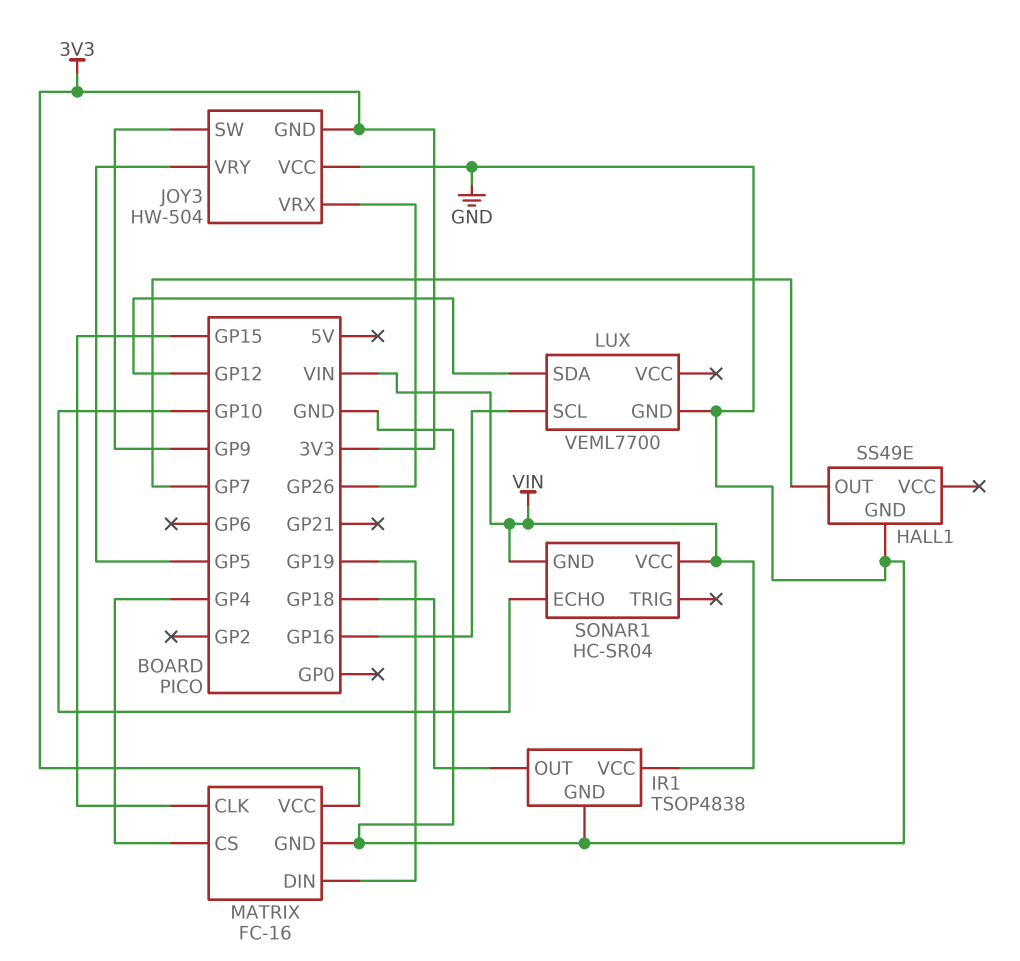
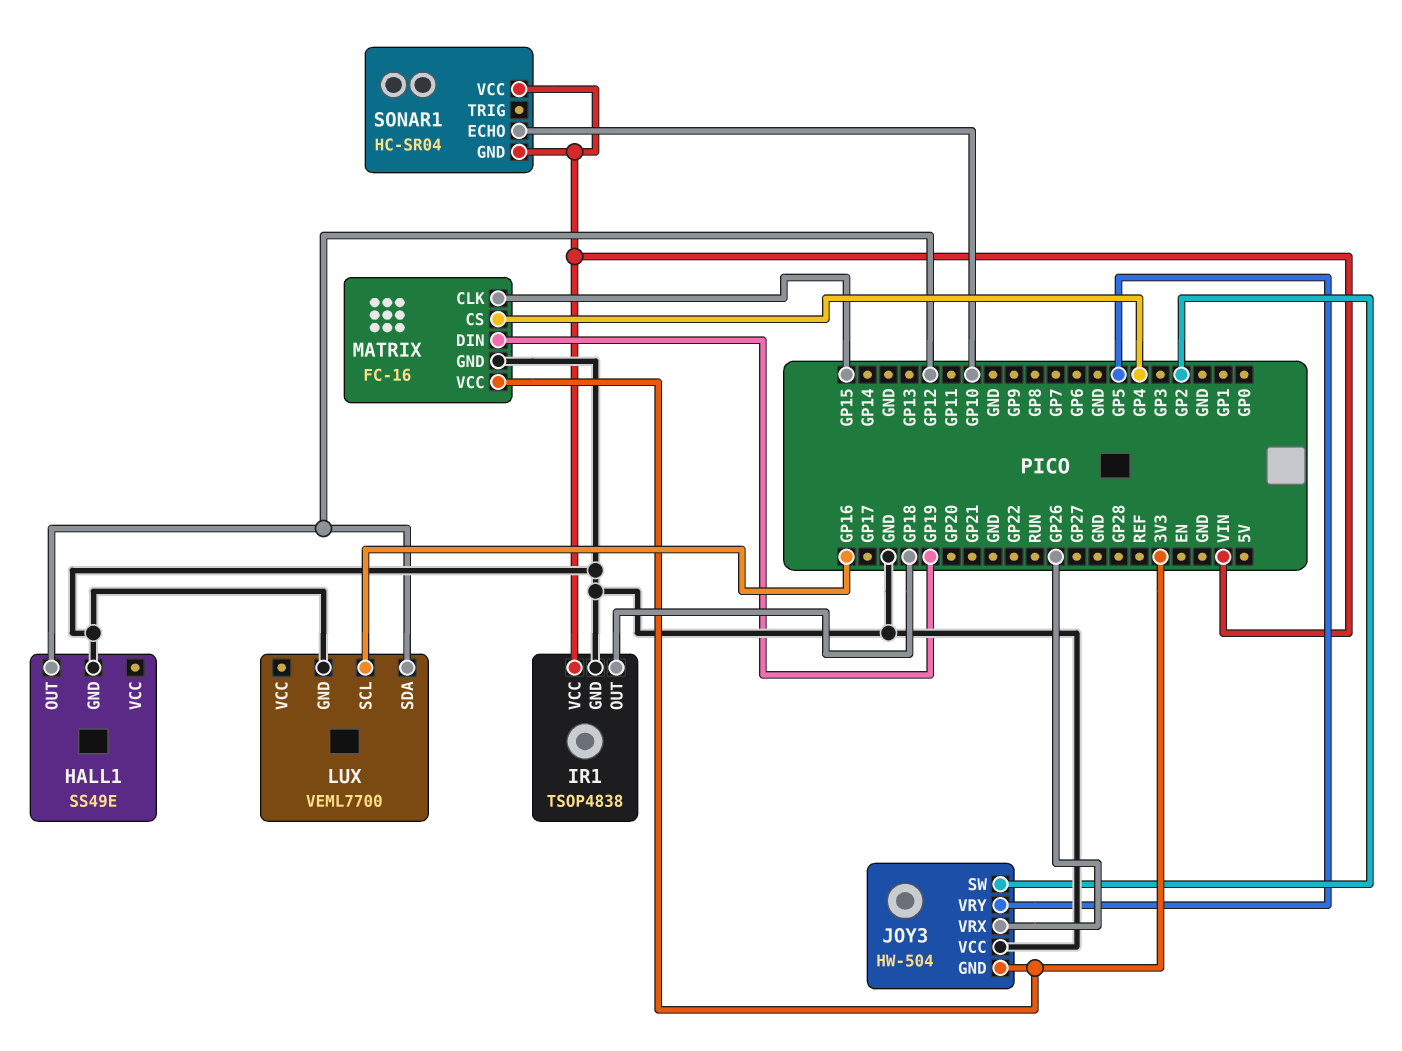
HALL1 pin OUT: GP7 -> GP12
JOY3 pin SW: GP9 -> GP2

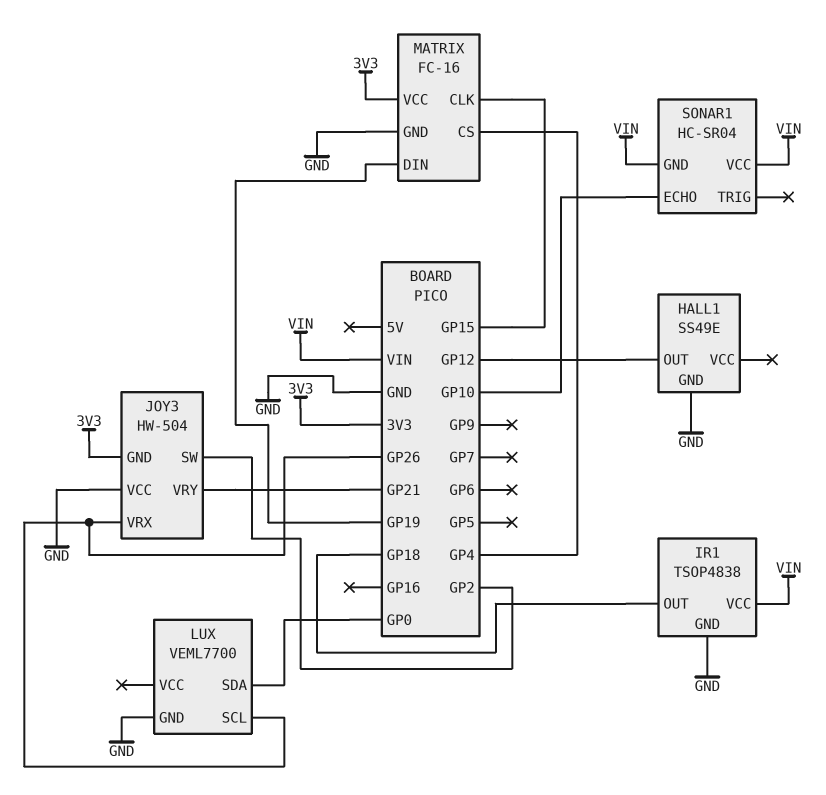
JOY3 pin VRY: GP5 -> GP21
LUX pin SCL: GP16 -> GP26
LUX pin SDA: GP12 -> GP0

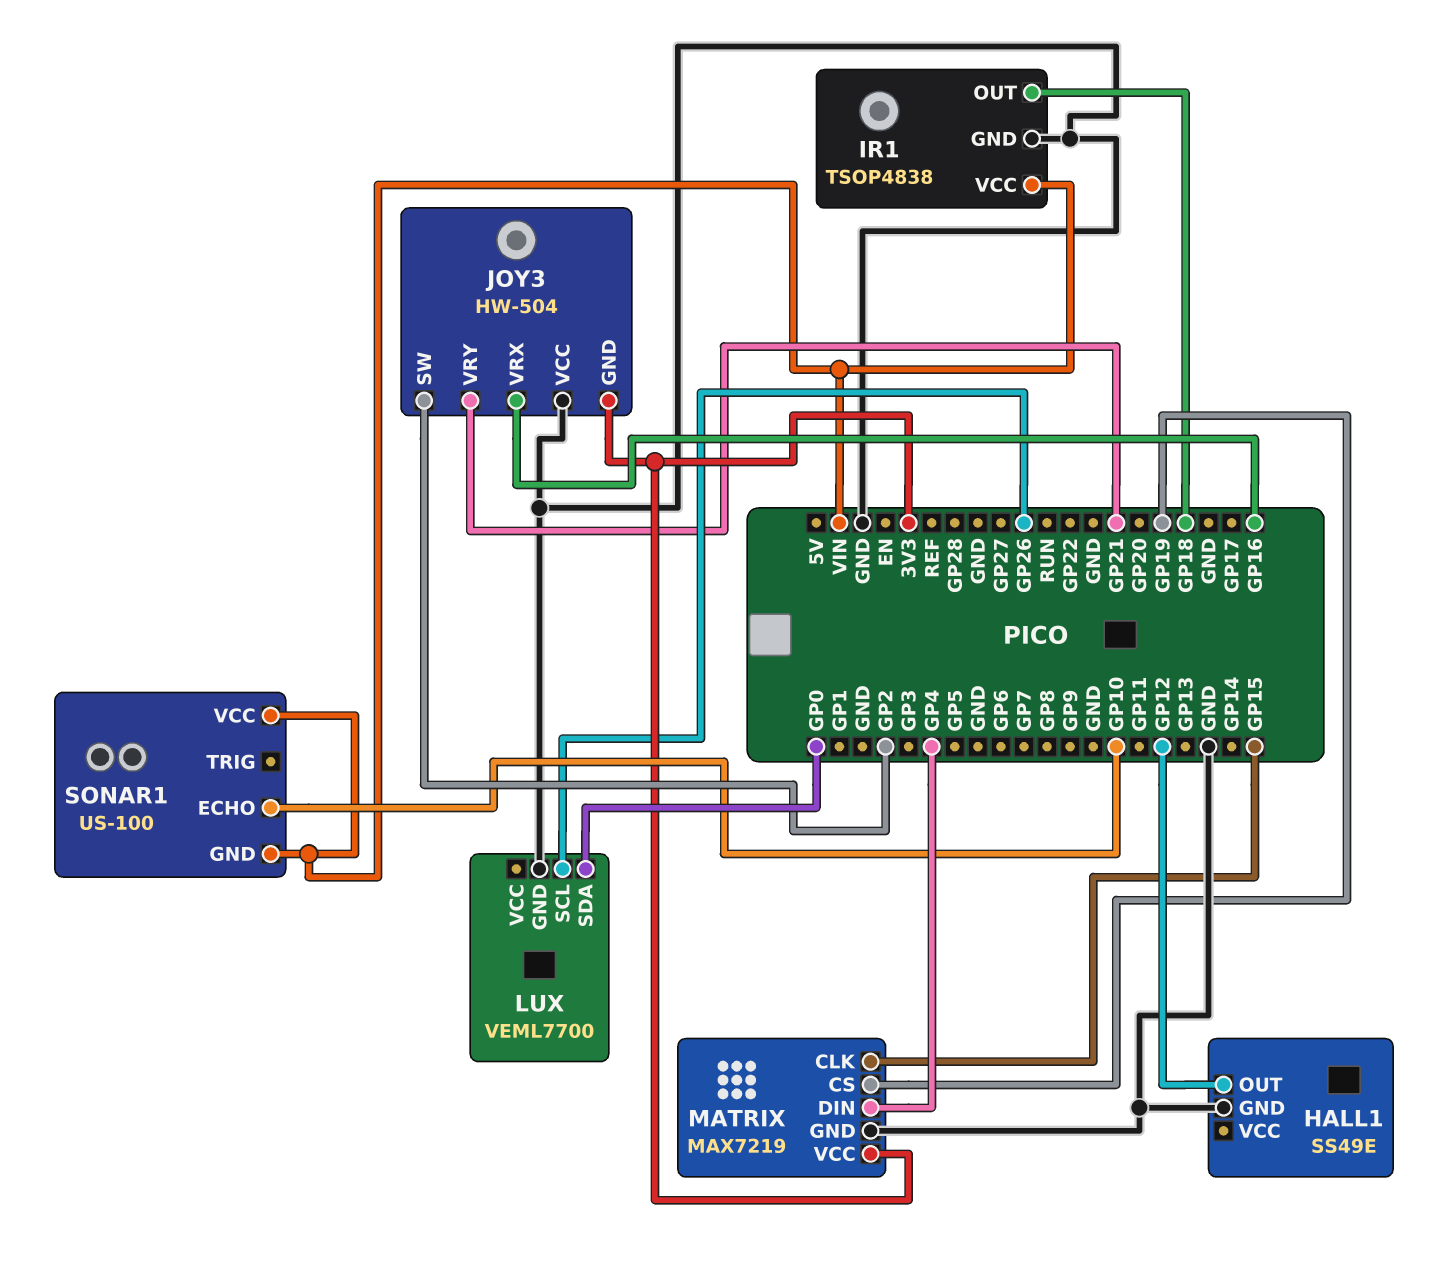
JOY3 pin VRX: GP26 -> GP16
MATRIX: FC-16 -> MAX7219
MATRIX pin CS: GP4 -> GP19
MATRIX pin DIN: GP19 -> GP4
SONAR1: HC-SR04 -> US-100

